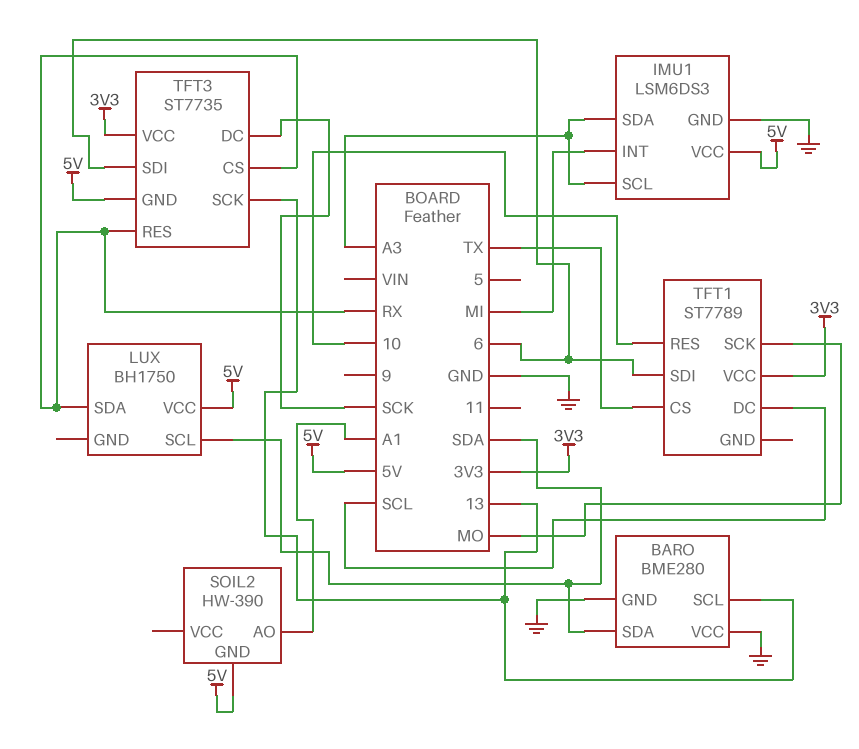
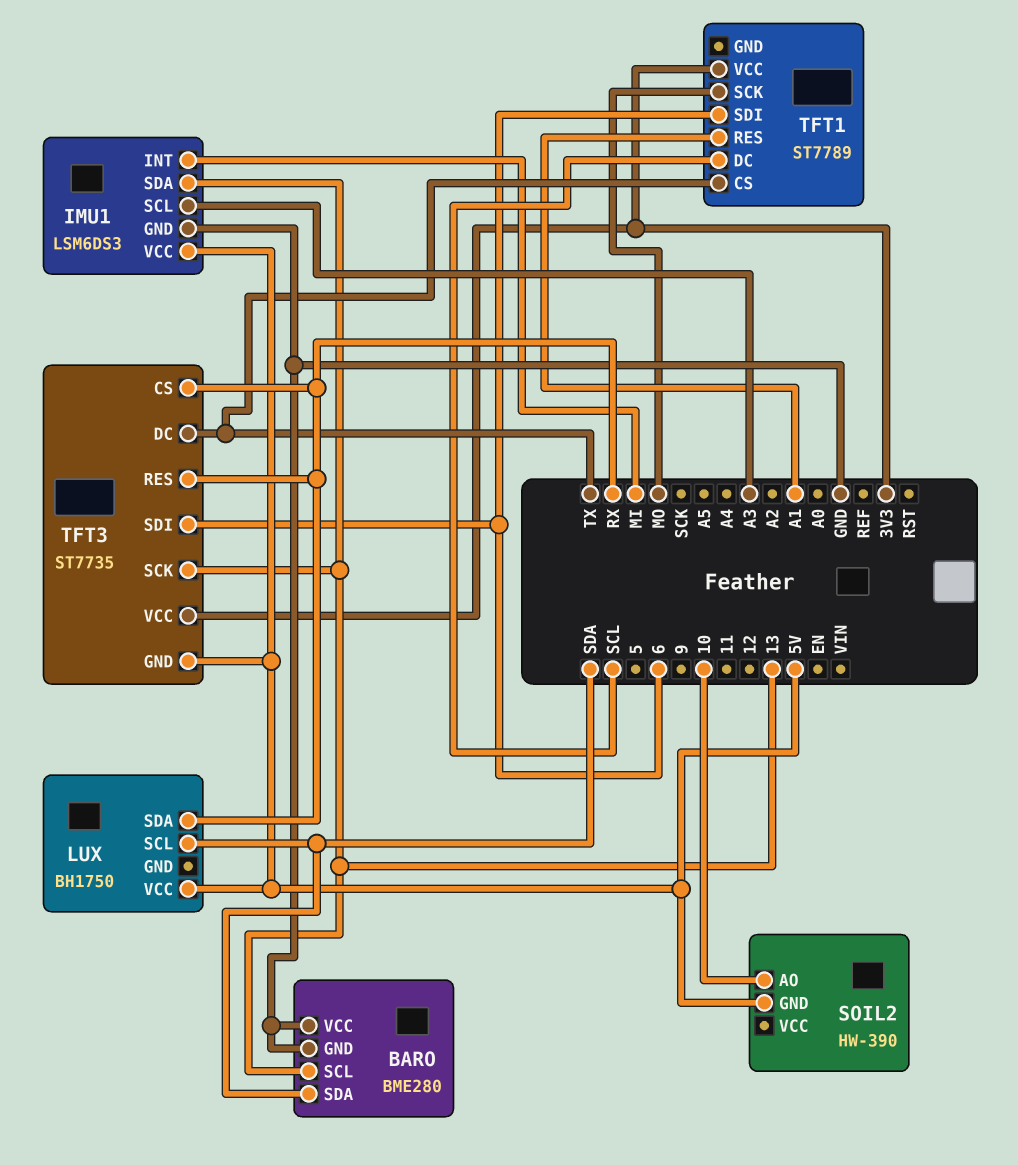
IMU1 pin SDA: A3 -> 13
SOIL2 pin AO: A1 -> 10
TFT1 pin RES: 10 -> A1
TFT3 pin DC: SCK -> TX

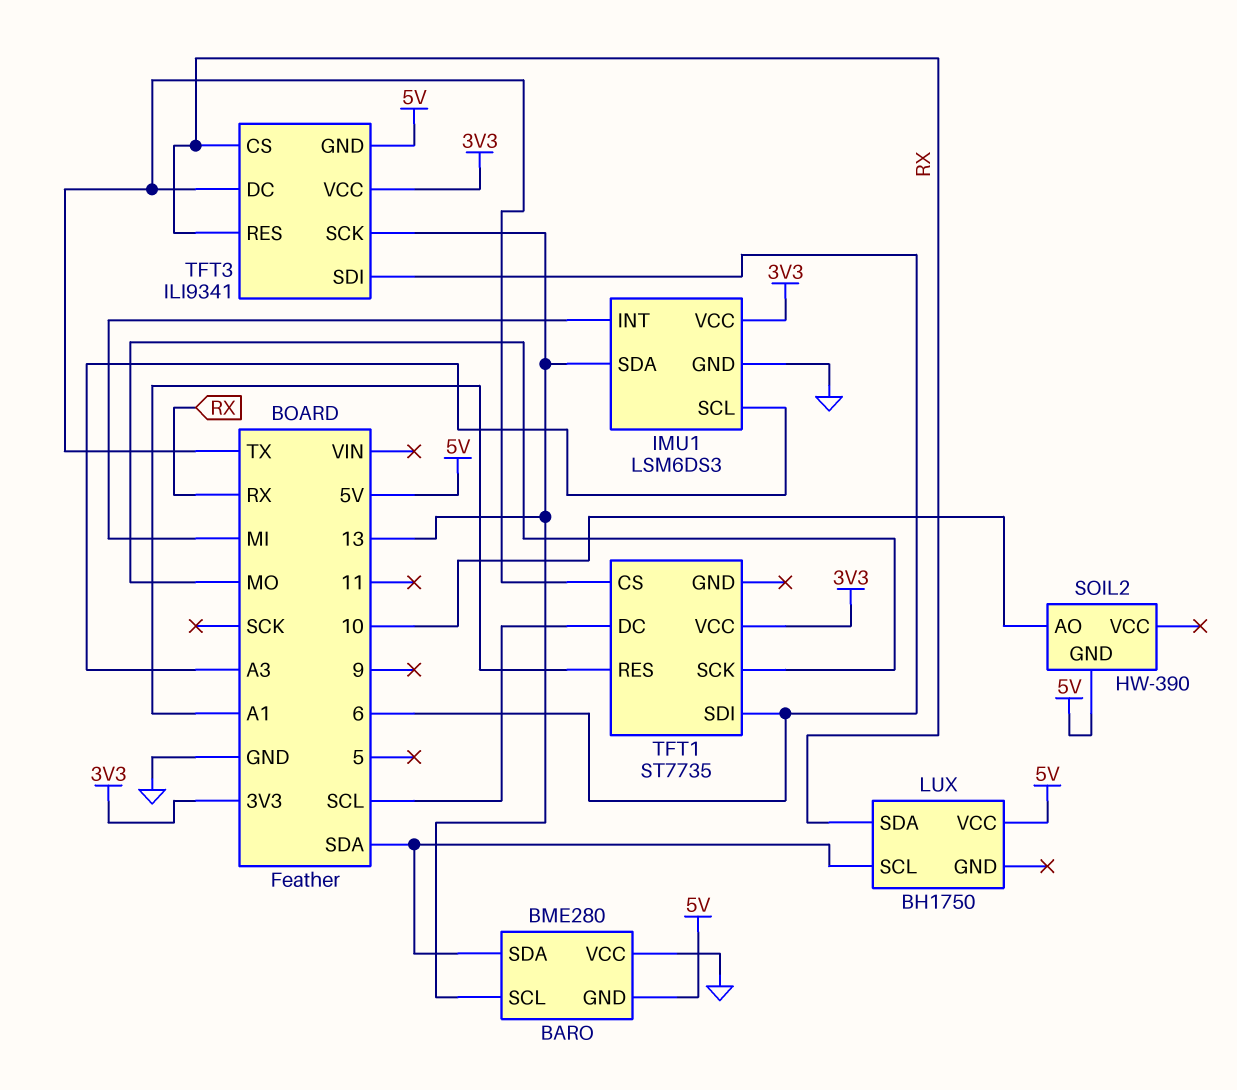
BARO pin GND: GND -> 5V
IMU1 pin VCC: 5V -> 3V3
TFT1: ST7789 -> ST7735
TFT3: ST7735 -> ILI9341

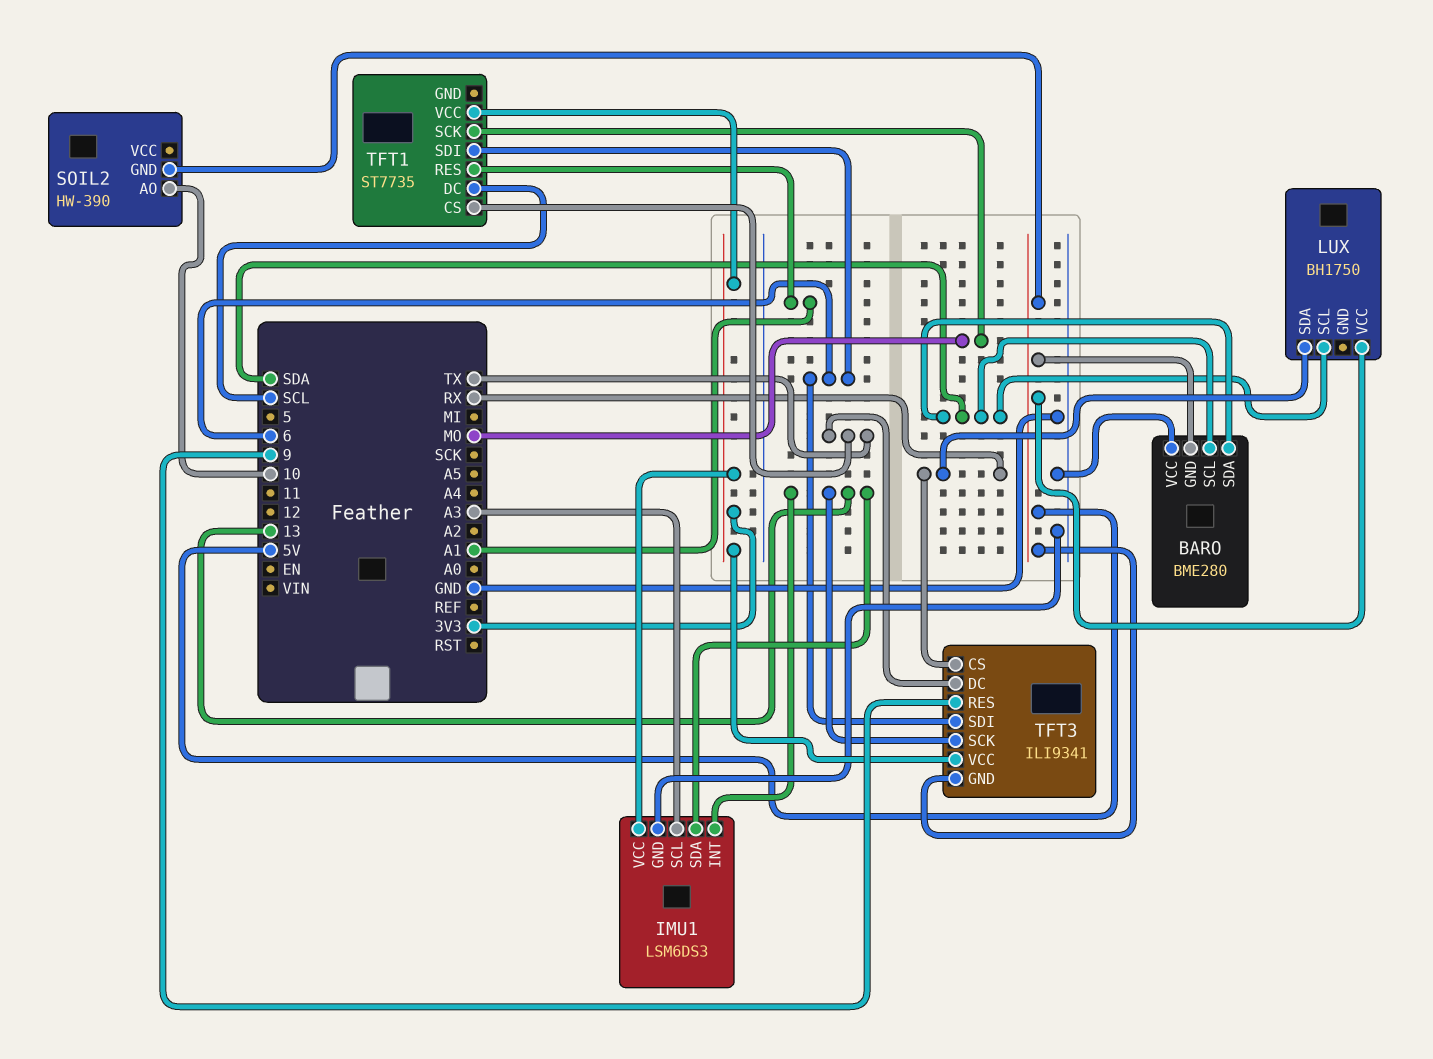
BARO pin SCL: 13 -> SDA
IMU1 pin INT: MI -> 13
TFT3 pin RES: RX -> 9

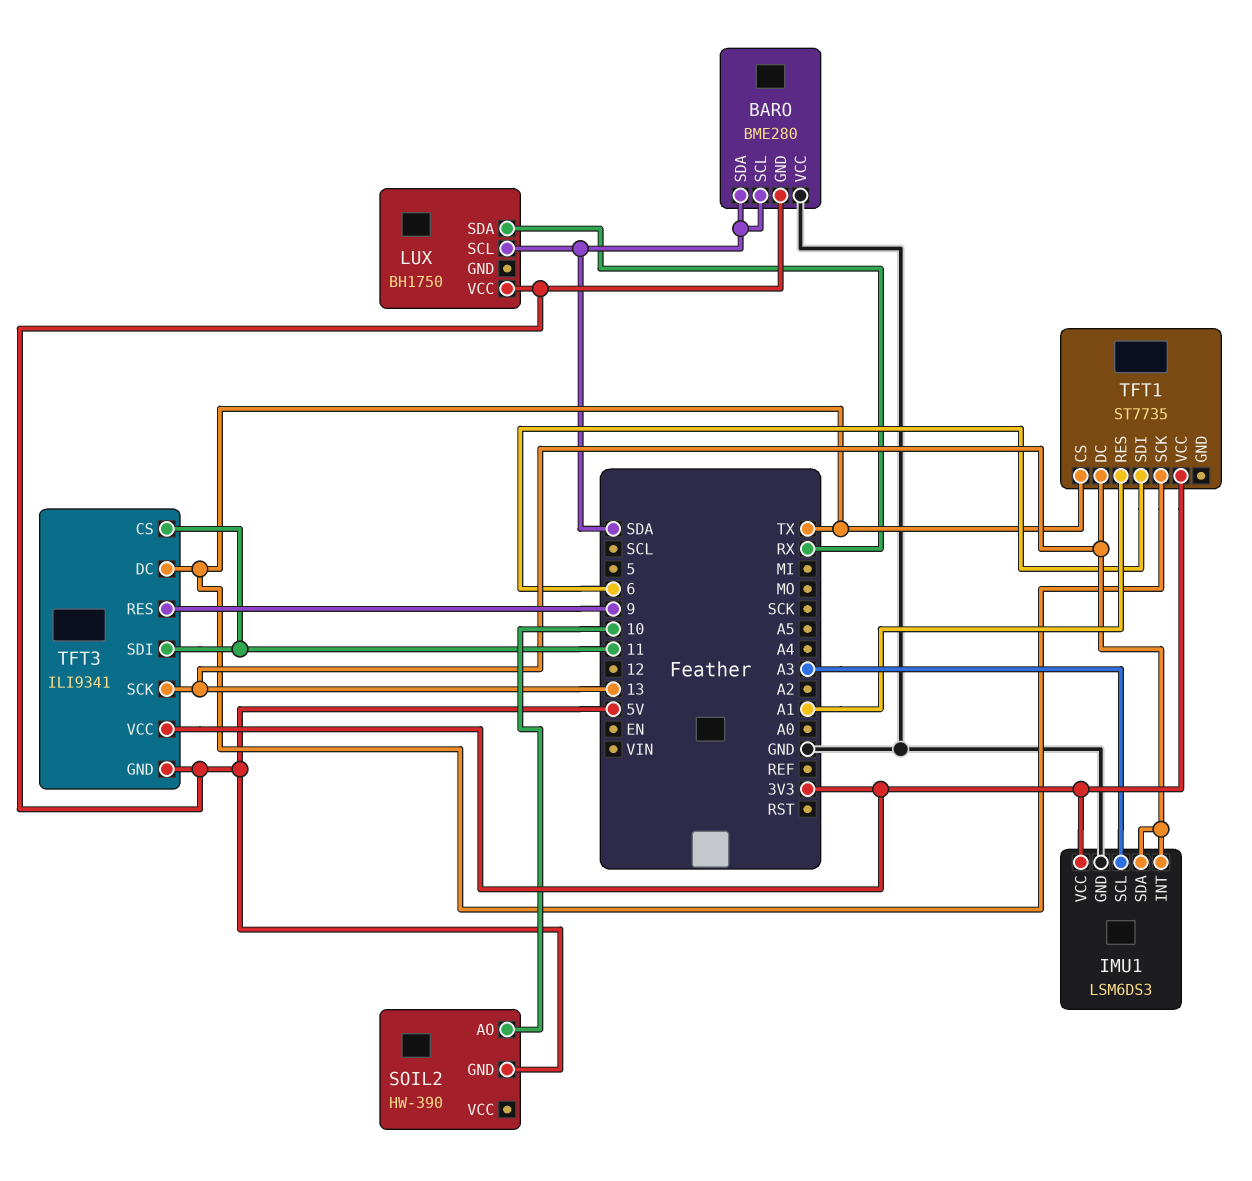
TFT1 pin DC: SCL -> 13
TFT1 pin SCK: MO -> TX
TFT3 pin CS: RX -> 11
TFT3 pin SDI: 6 -> 11

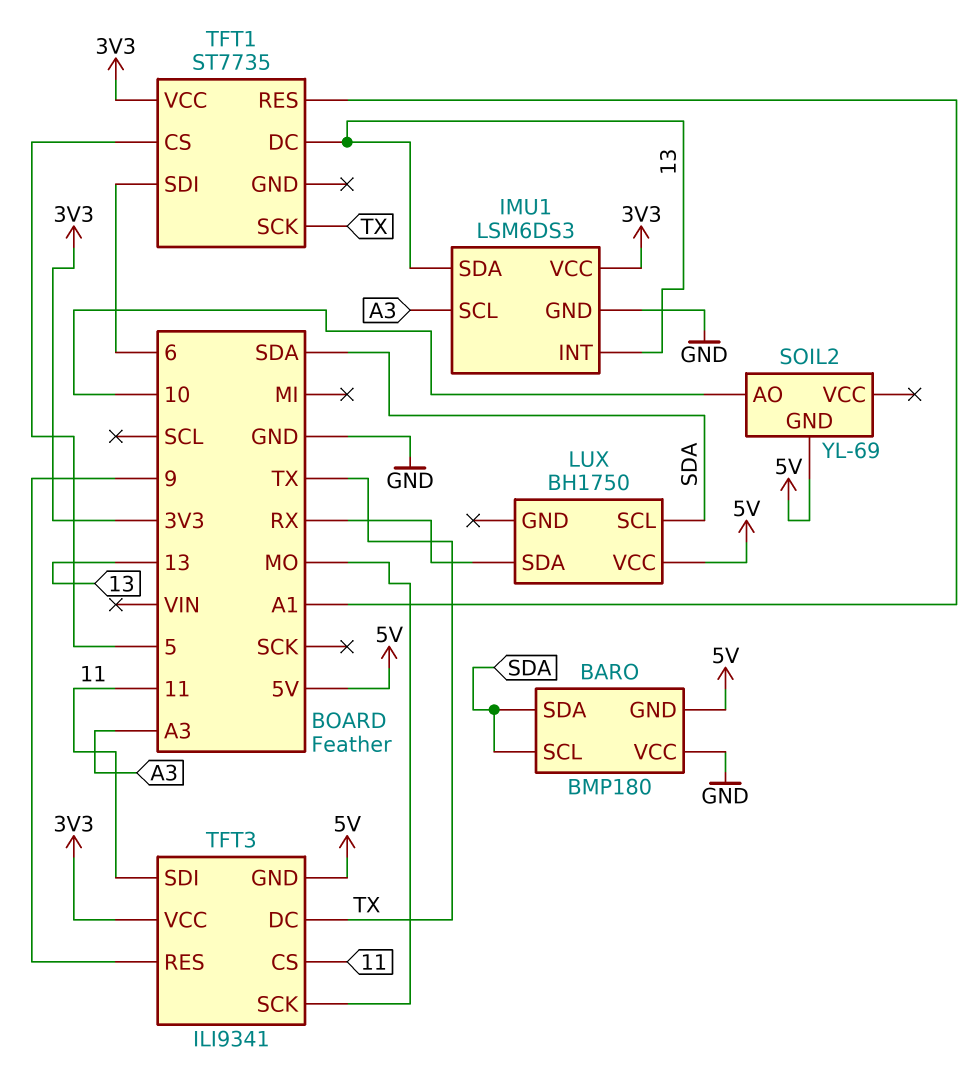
BARO: BME280 -> BMP180
SOIL2: HW-390 -> YL-69
TFT1 pin CS: TX -> 5
TFT3 pin SCK: 13 -> MO

